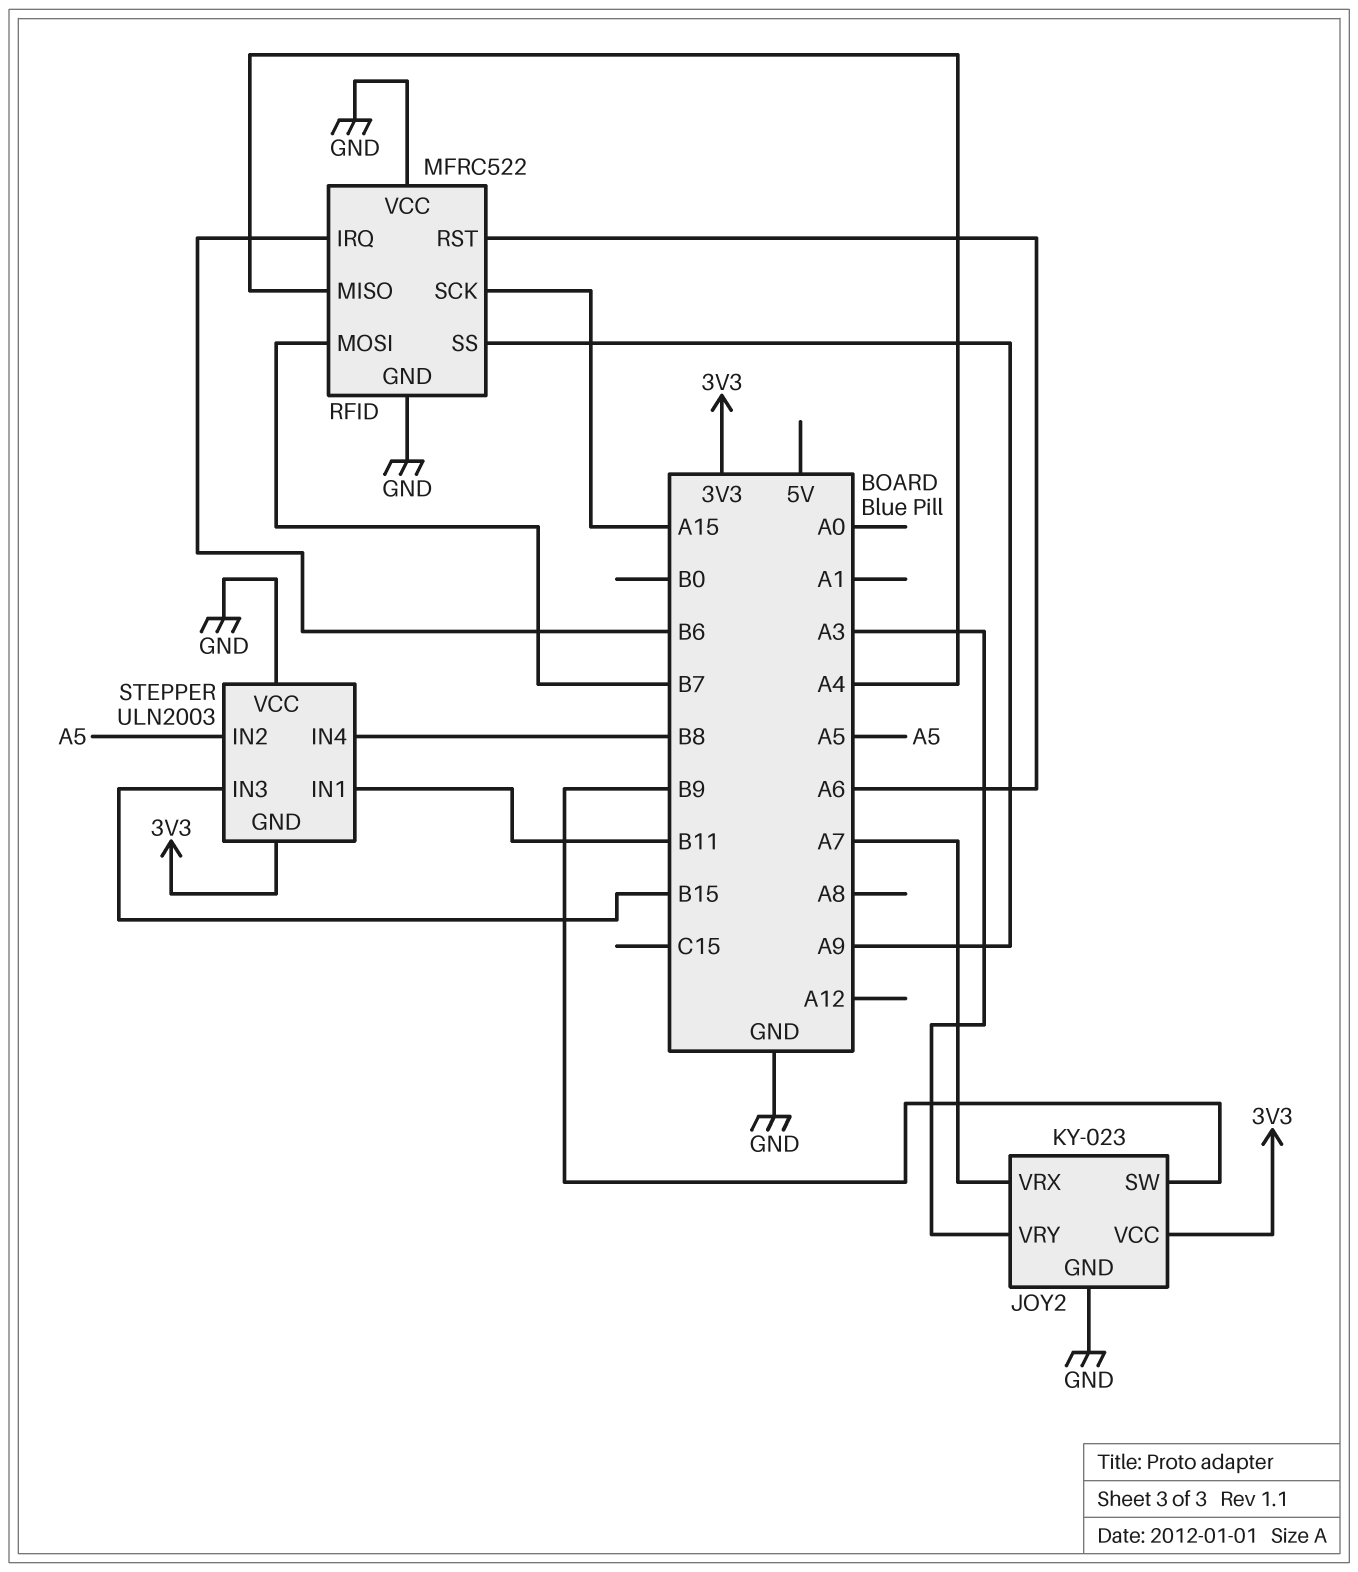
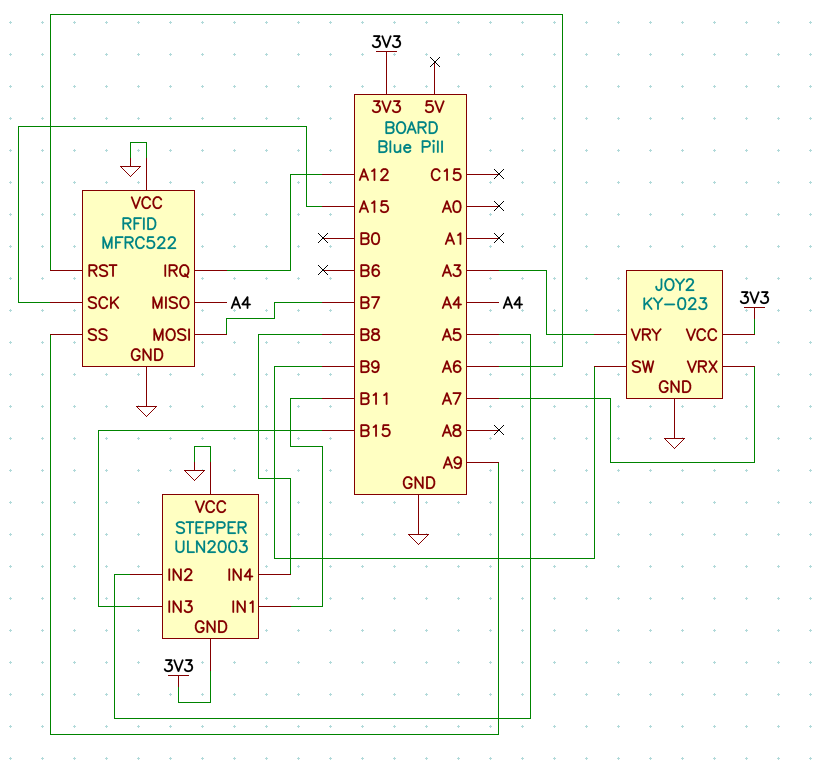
RFID pin IRQ: B6 -> A12

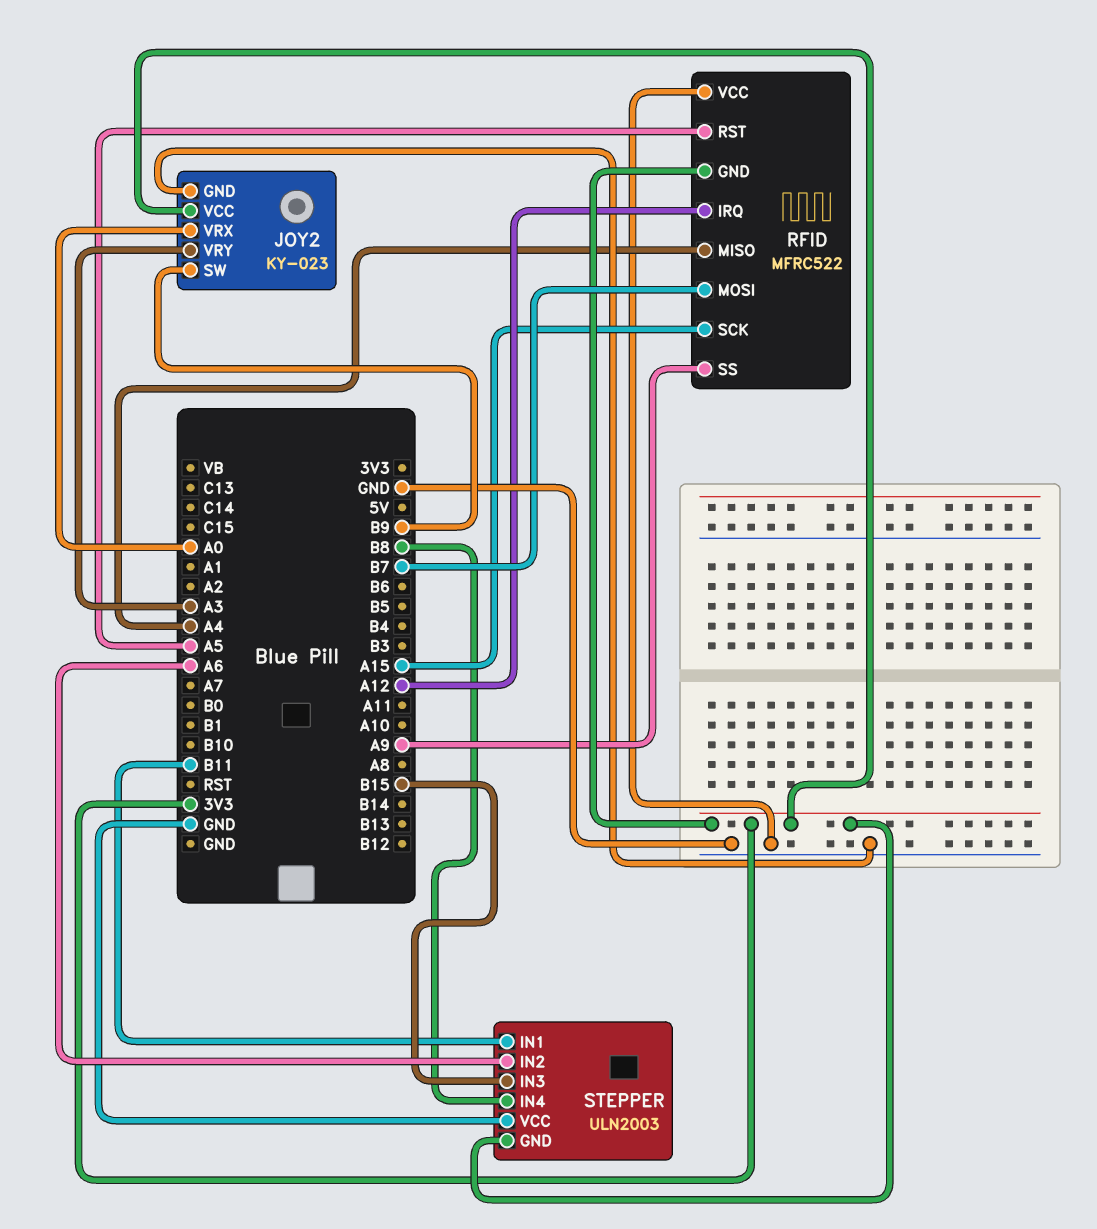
JOY2 pin VRX: A7 -> A0
RFID pin GND: GND -> 3V3
RFID pin RST: A6 -> A5
STEPPER pin IN2: A5 -> A6

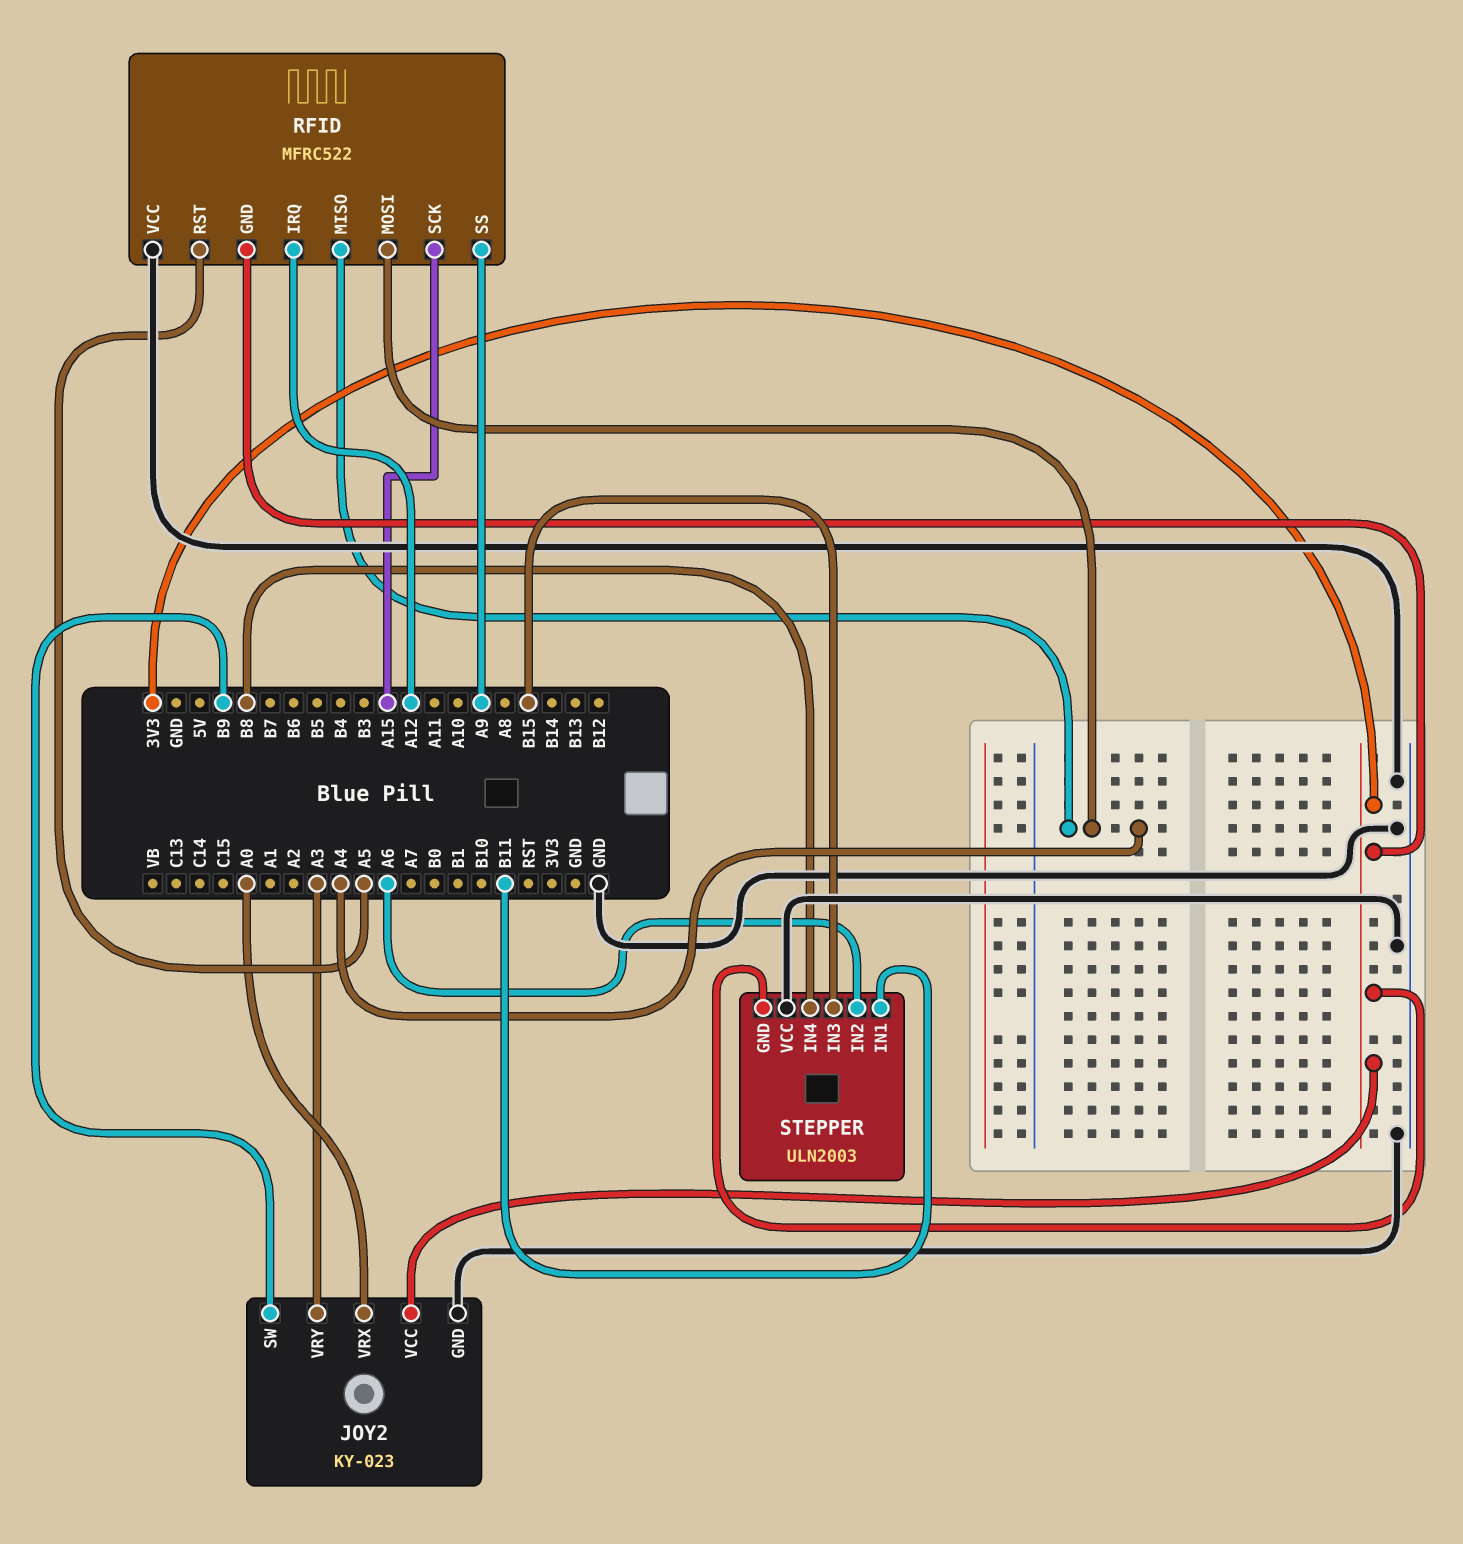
RFID pin MOSI: B7 -> A4

